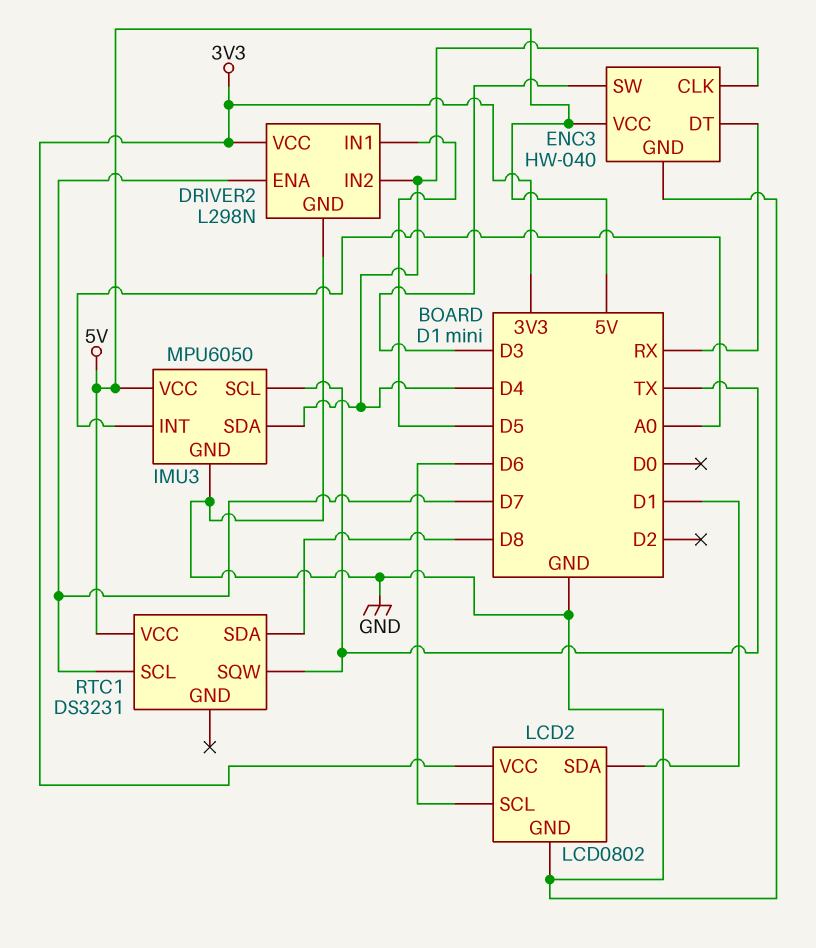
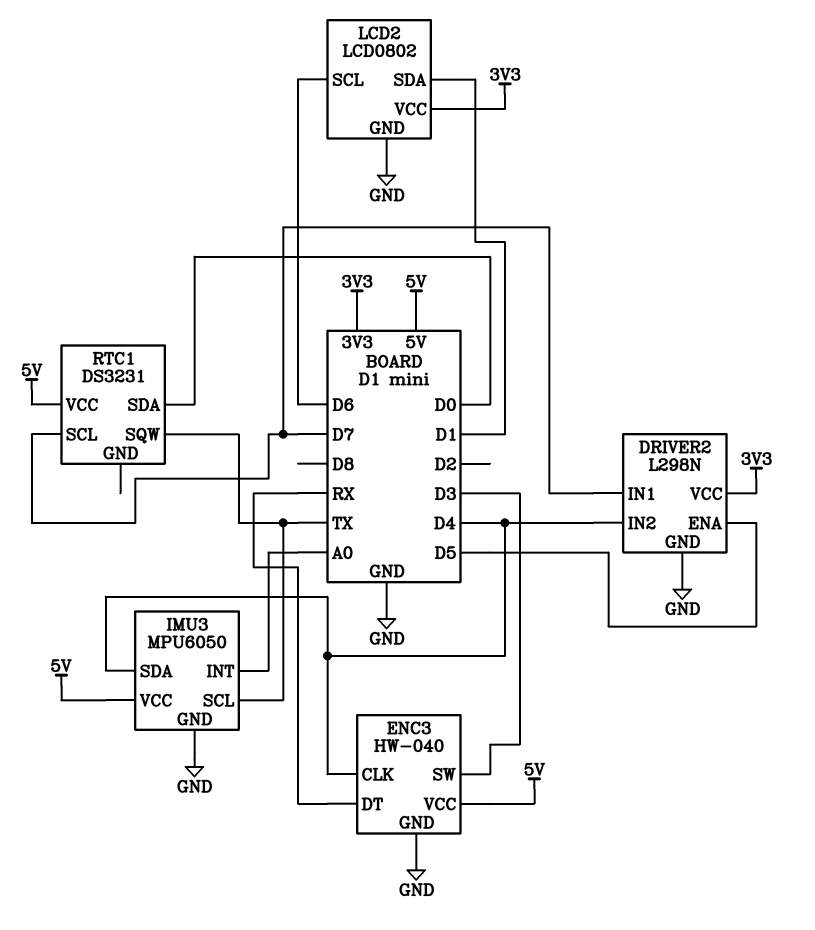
DRIVER2 pin ENA: D7 -> D5
DRIVER2 pin IN1: D5 -> D7
RTC1 pin SDA: D8 -> D0

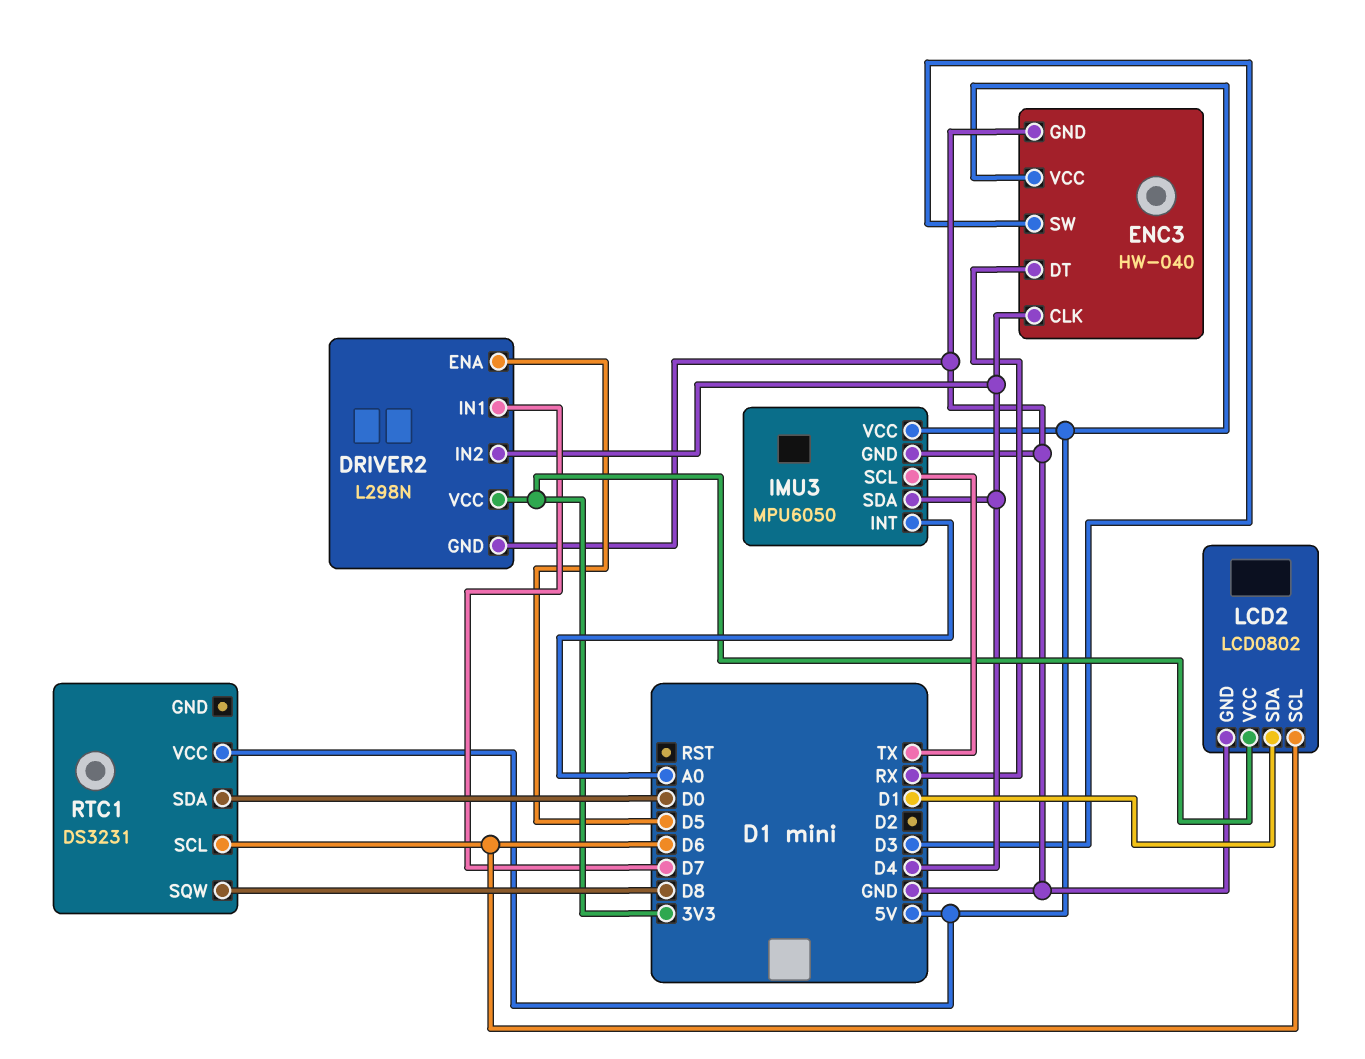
RTC1 pin SCL: D7 -> D6
RTC1 pin SQW: TX -> D8

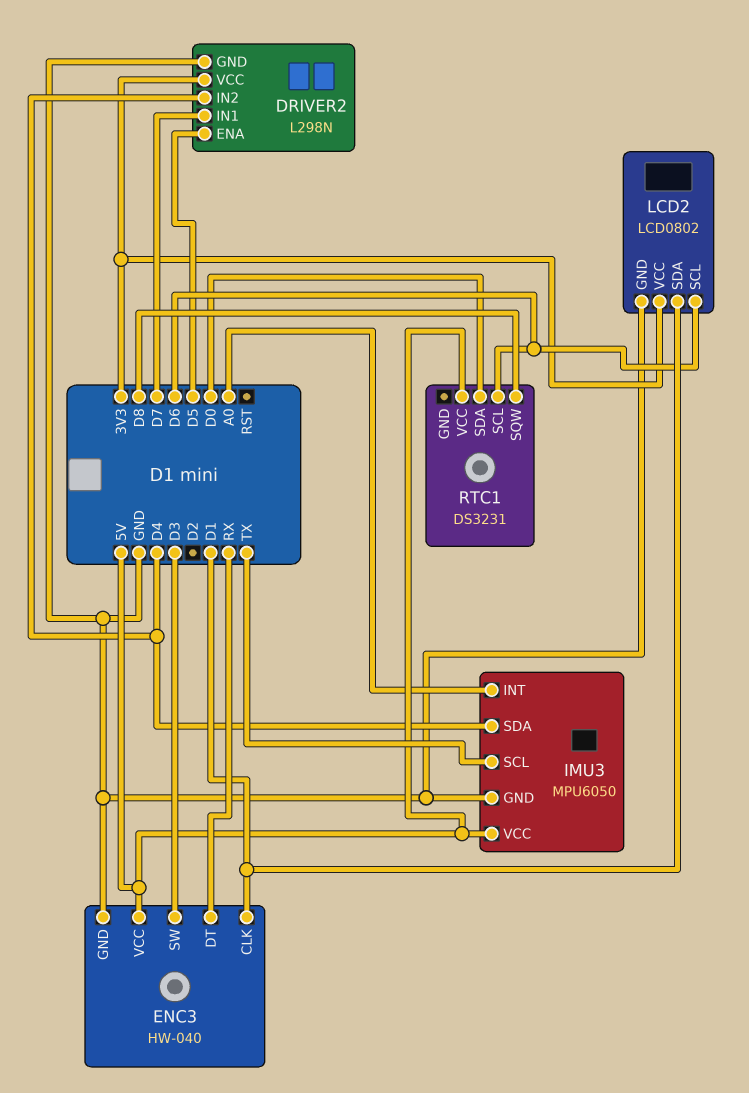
ENC3 pin CLK: D4 -> D1

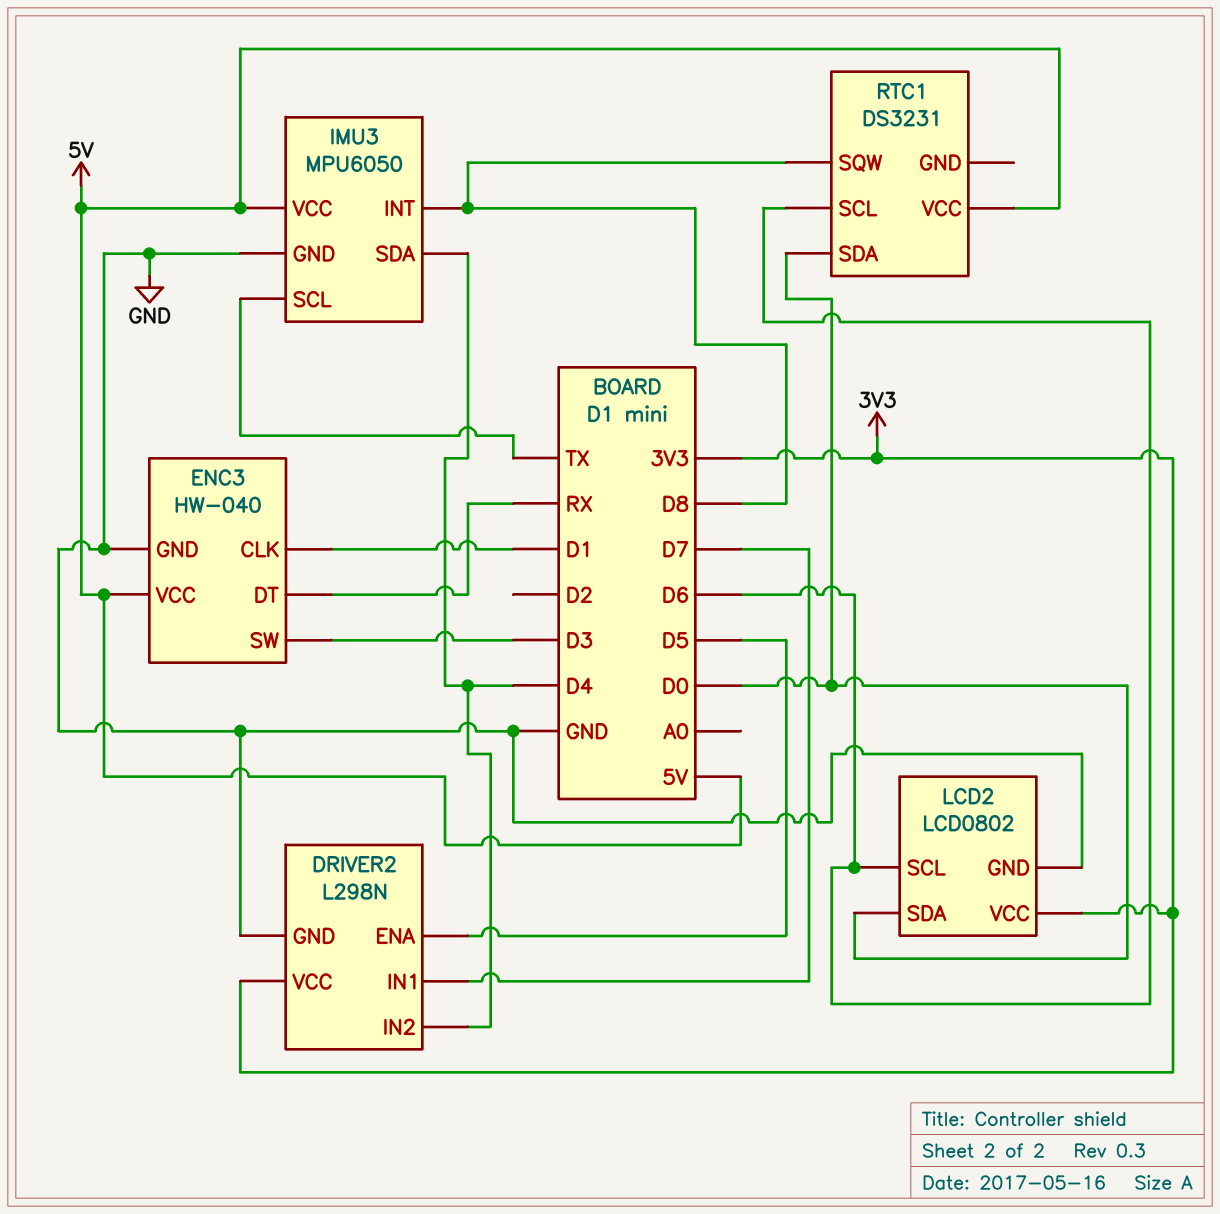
IMU3 pin INT: A0 -> D8
LCD2 pin SDA: D1 -> D0

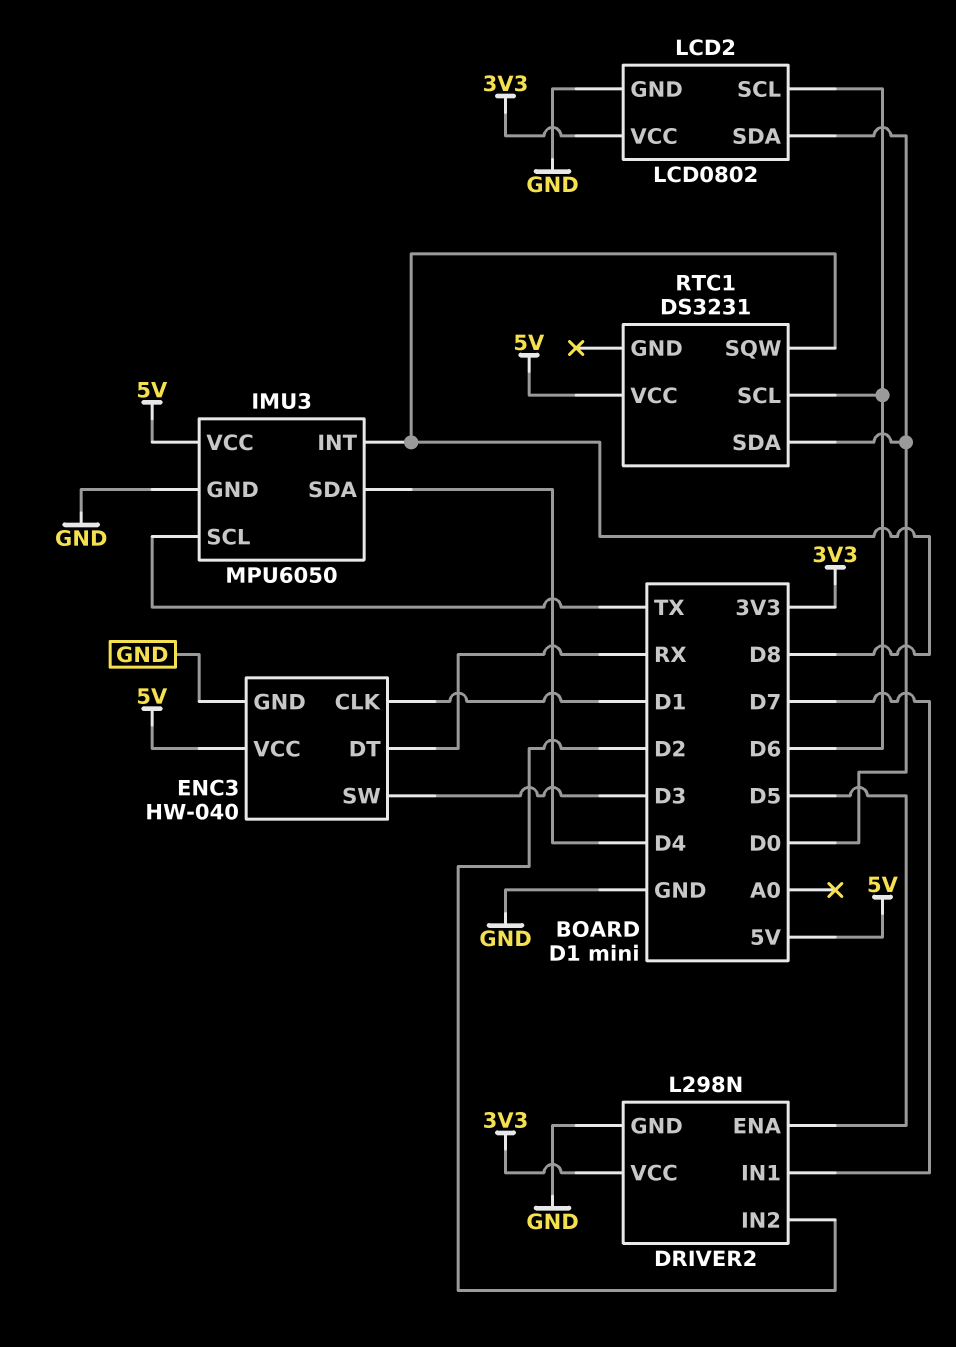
DRIVER2 pin IN2: D4 -> D2

